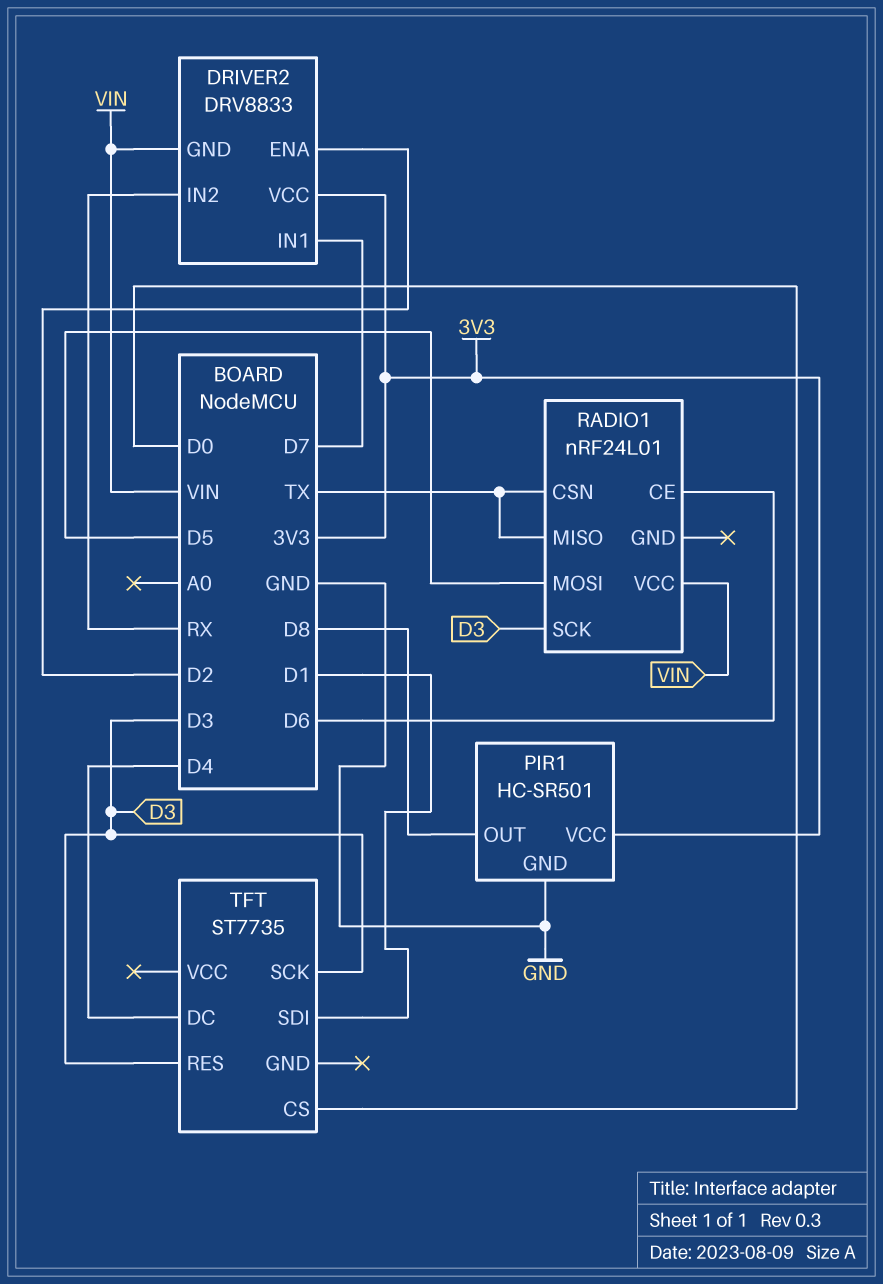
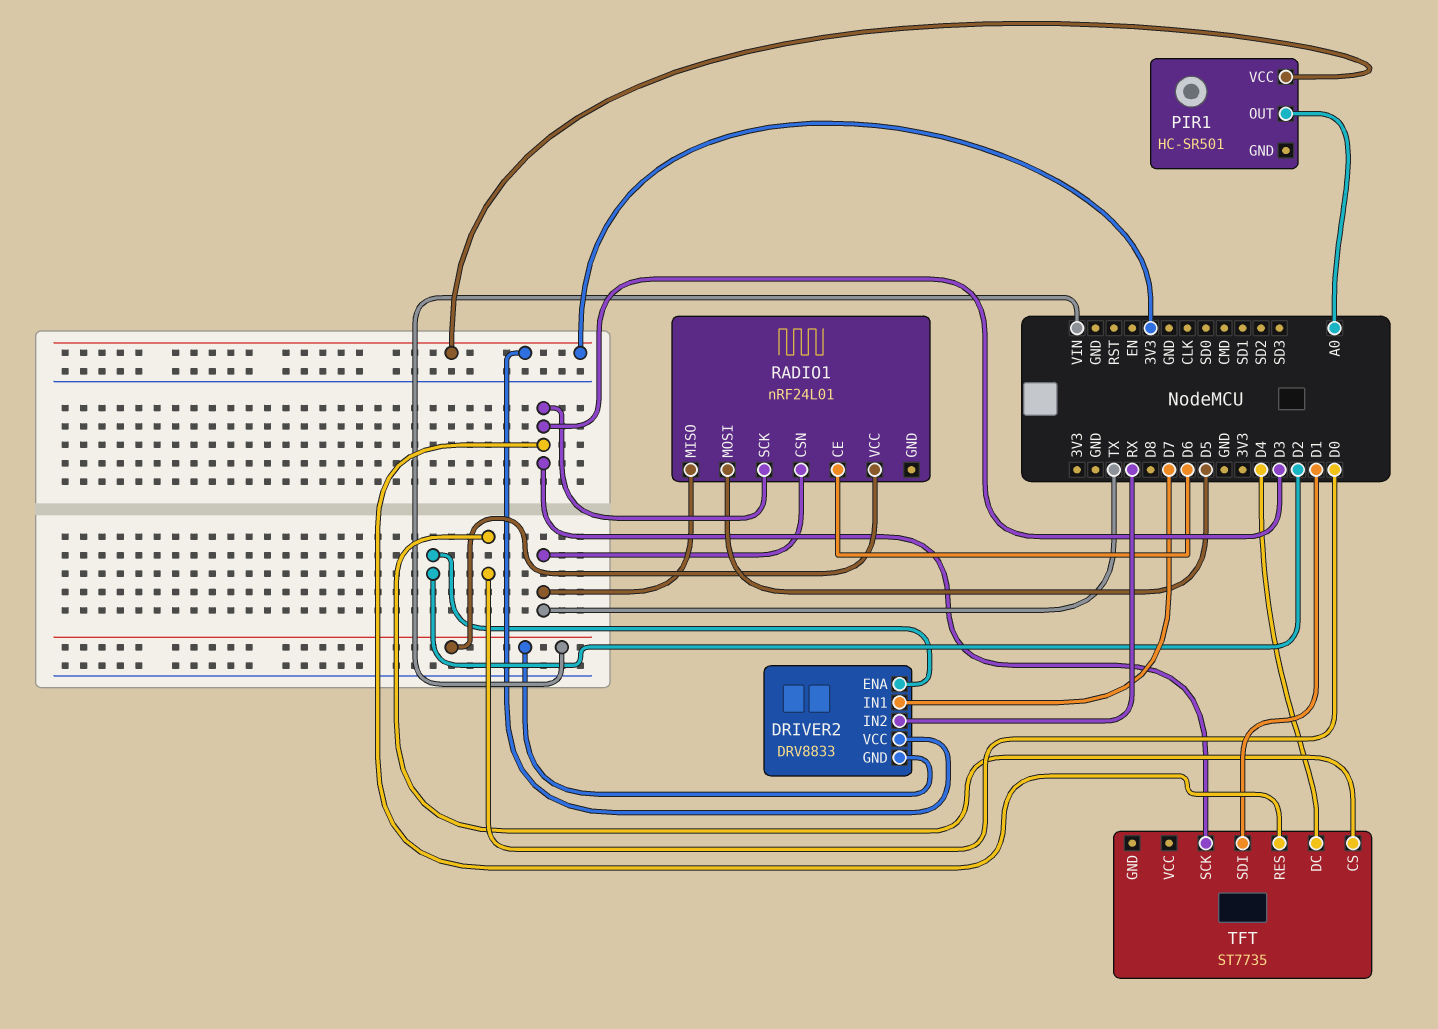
PIR1 pin GND: GND -> none
PIR1 pin OUT: D8 -> A0

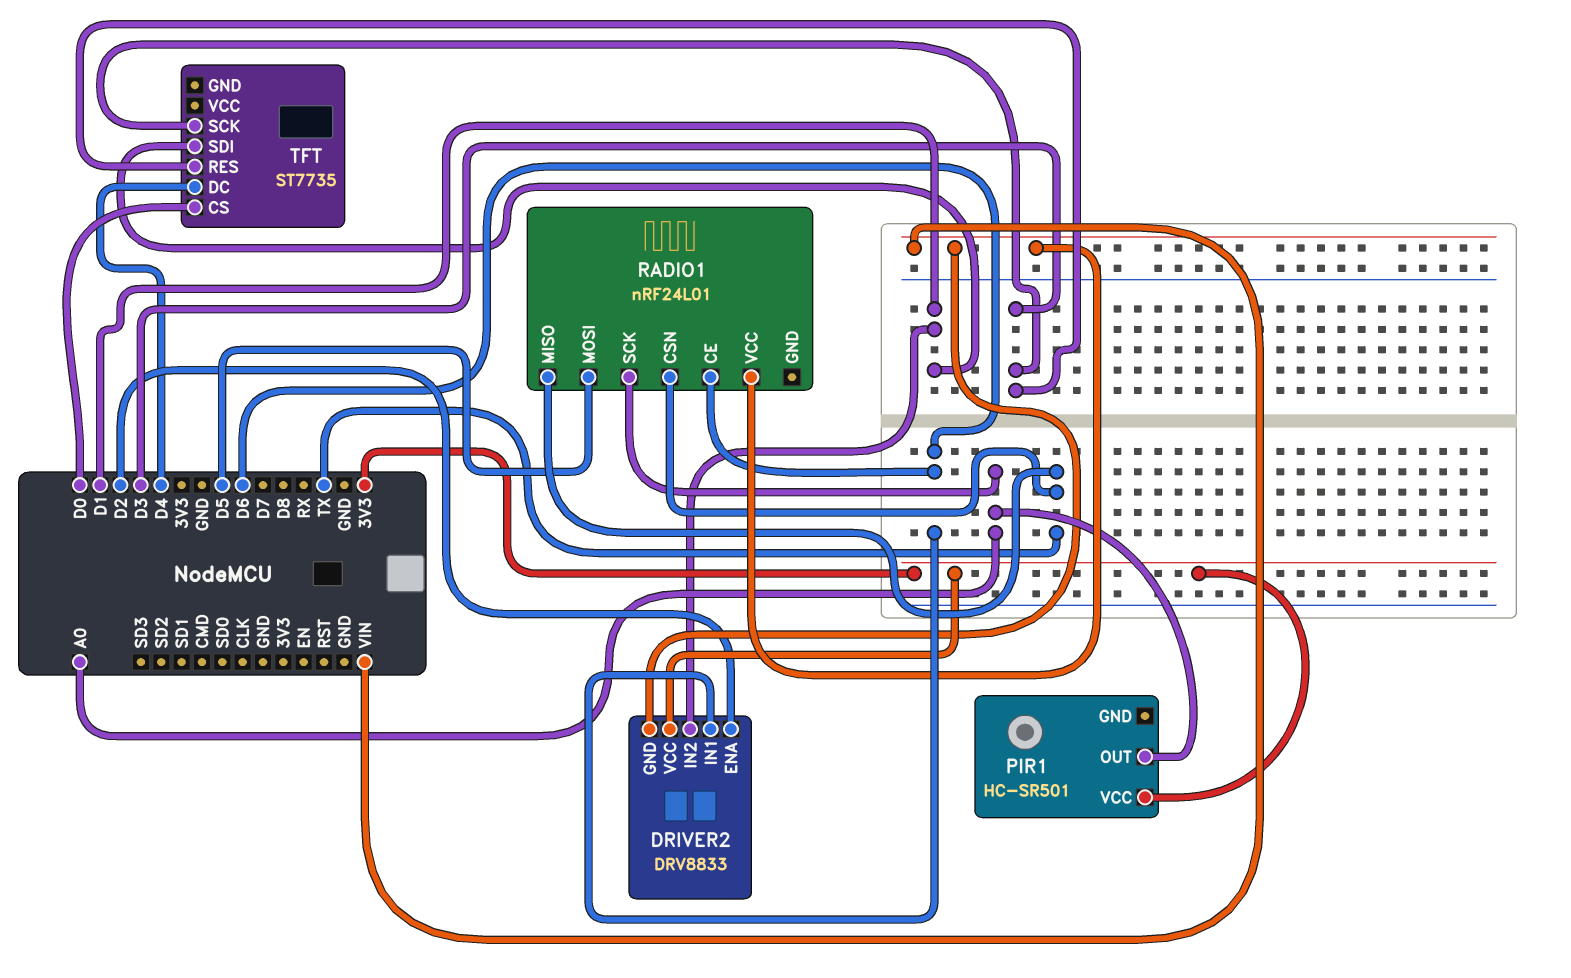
DRIVER2 pin IN1: D7 -> D6
DRIVER2 pin IN2: RX -> D1
RADIO1 pin SCK: D3 -> A0

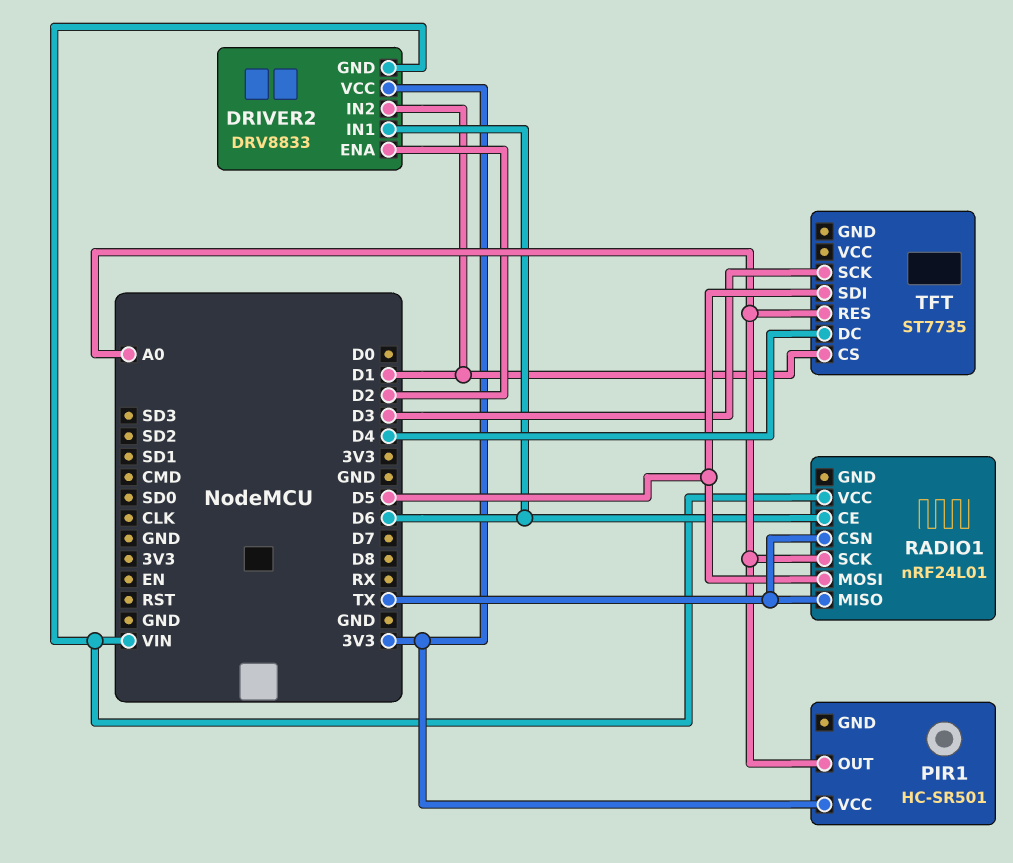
TFT pin CS: D0 -> D1
TFT pin RES: D3 -> A0
TFT pin SDI: D1 -> D5

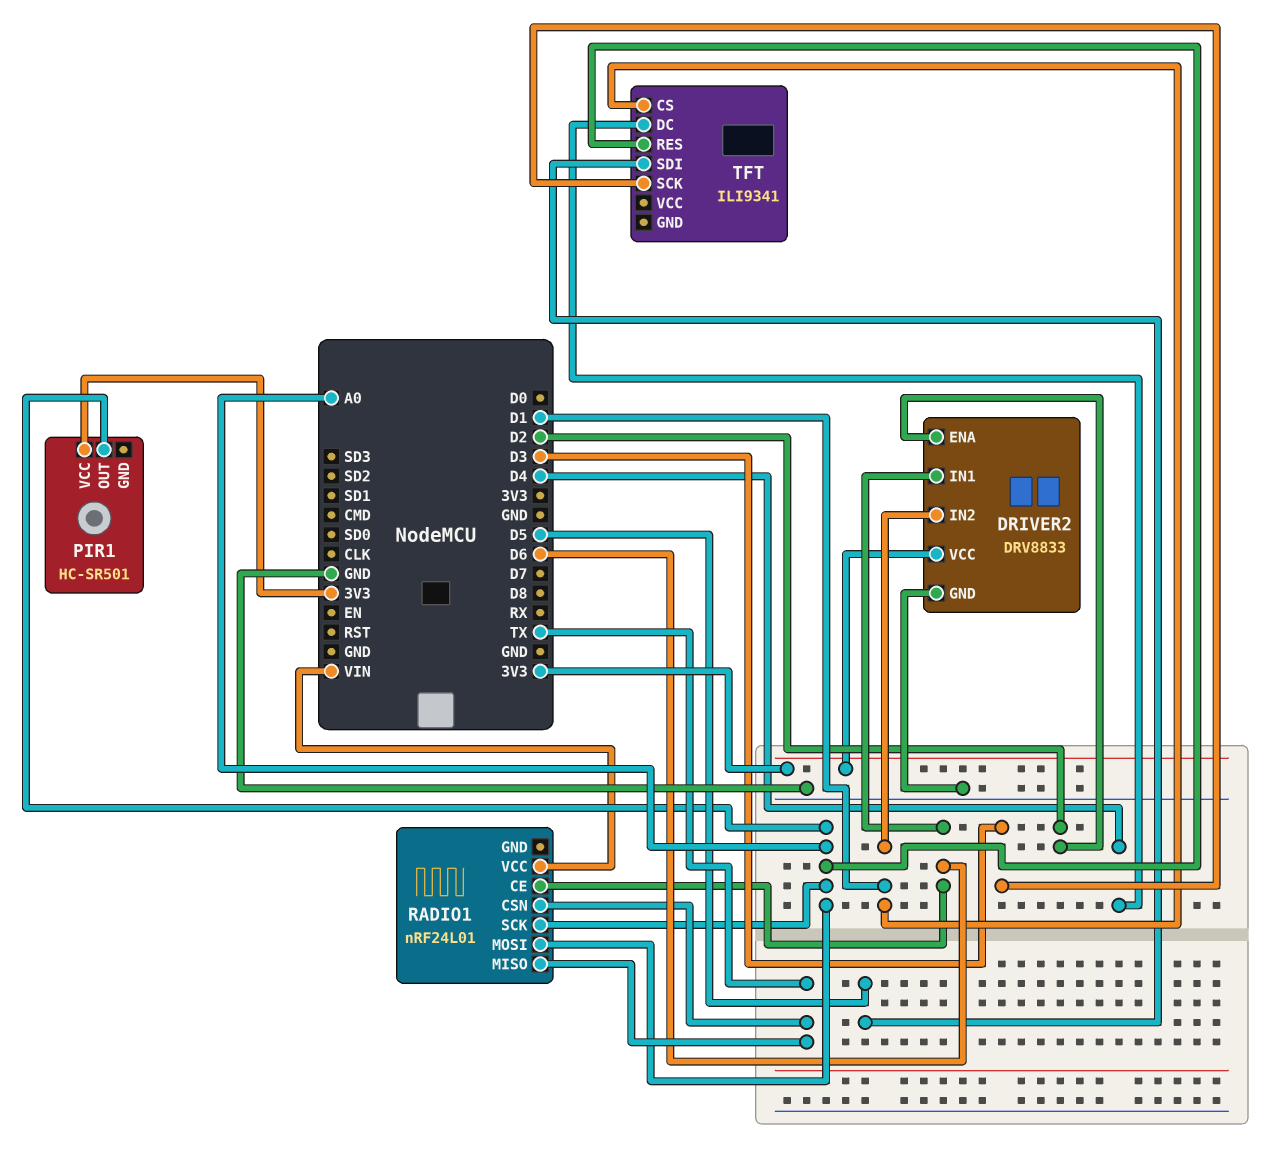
DRIVER2 pin GND: VIN -> GND
RADIO1 pin MOSI: D5 -> A0
TFT: ST7735 -> ILI9341

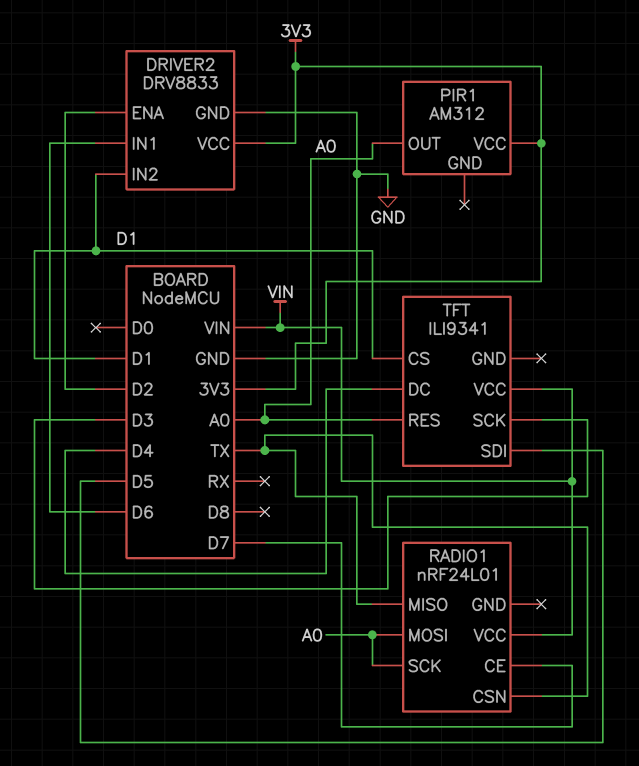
PIR1: HC-SR501 -> AM312
RADIO1 pin CE: D6 -> D7
TFT pin VCC: none -> VIN

